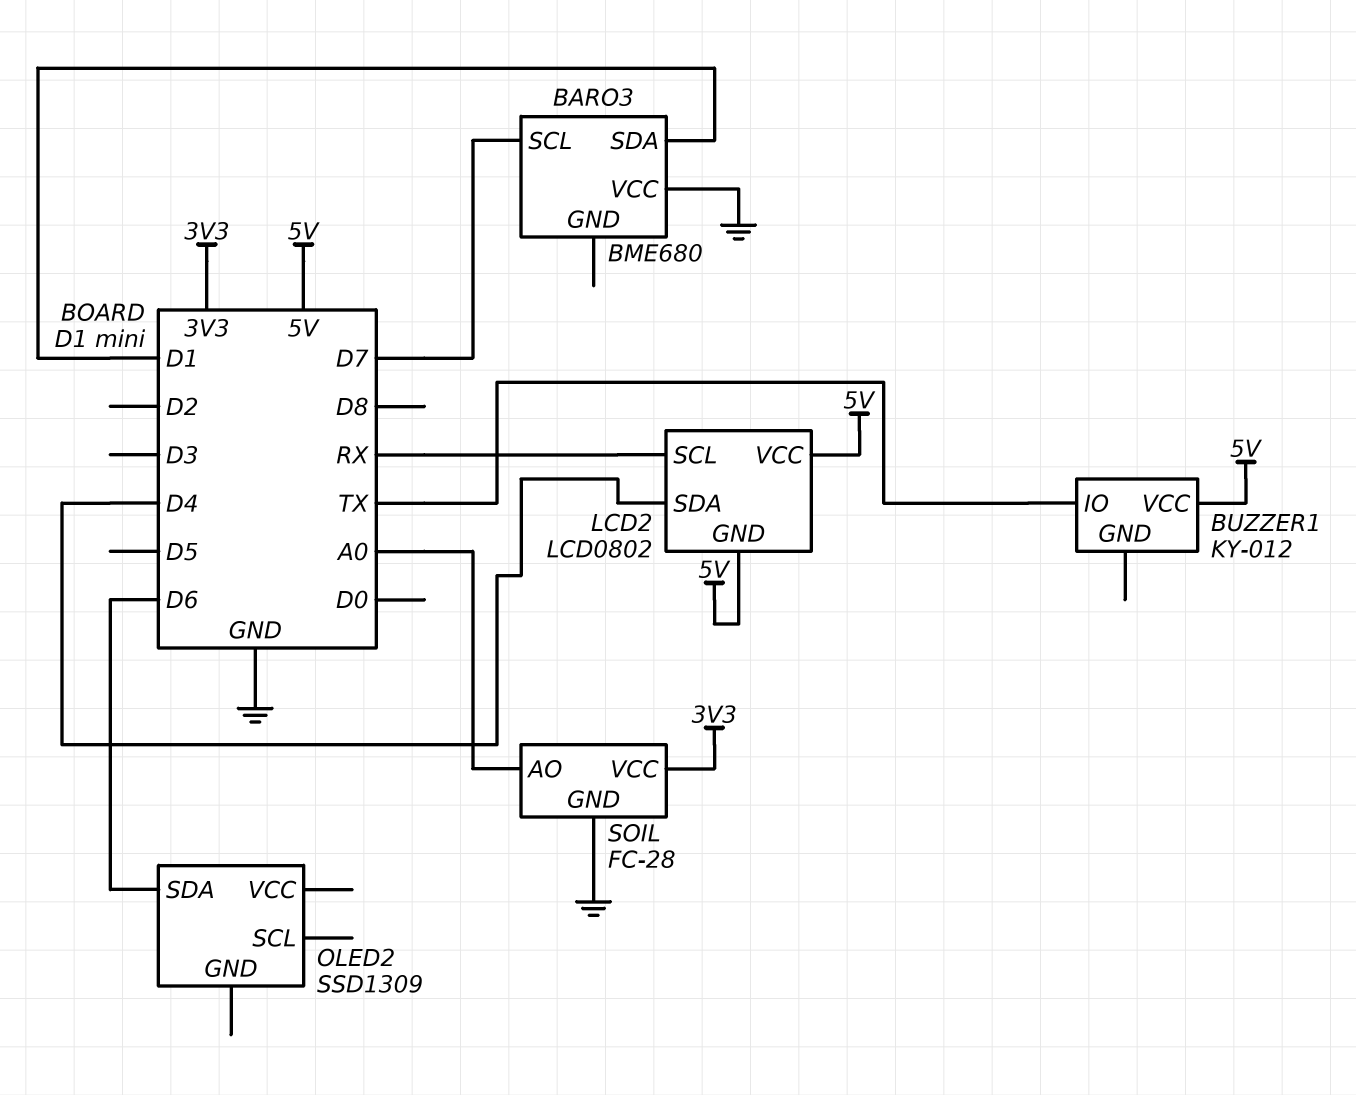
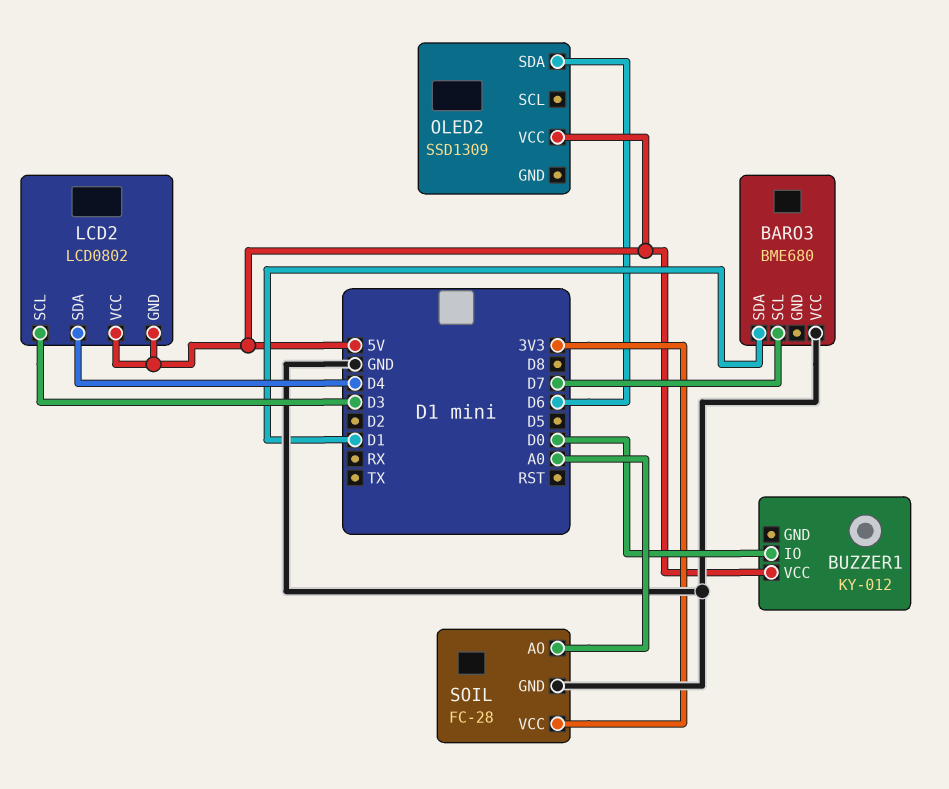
BUZZER1 pin IO: TX -> D0
LCD2 pin SCL: RX -> D3
OLED2 pin VCC: none -> 5V

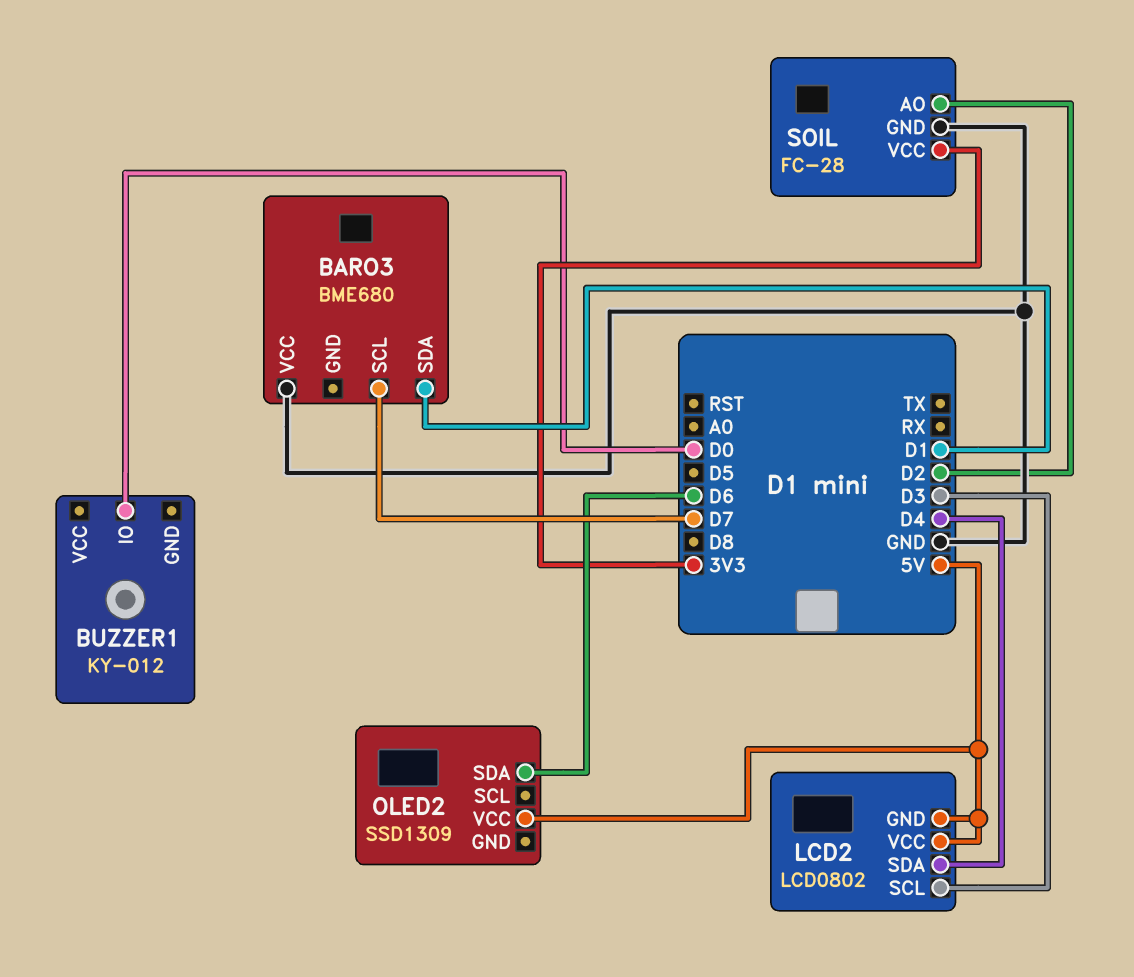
BUZZER1 pin VCC: 5V -> none
SOIL pin AO: A0 -> D2

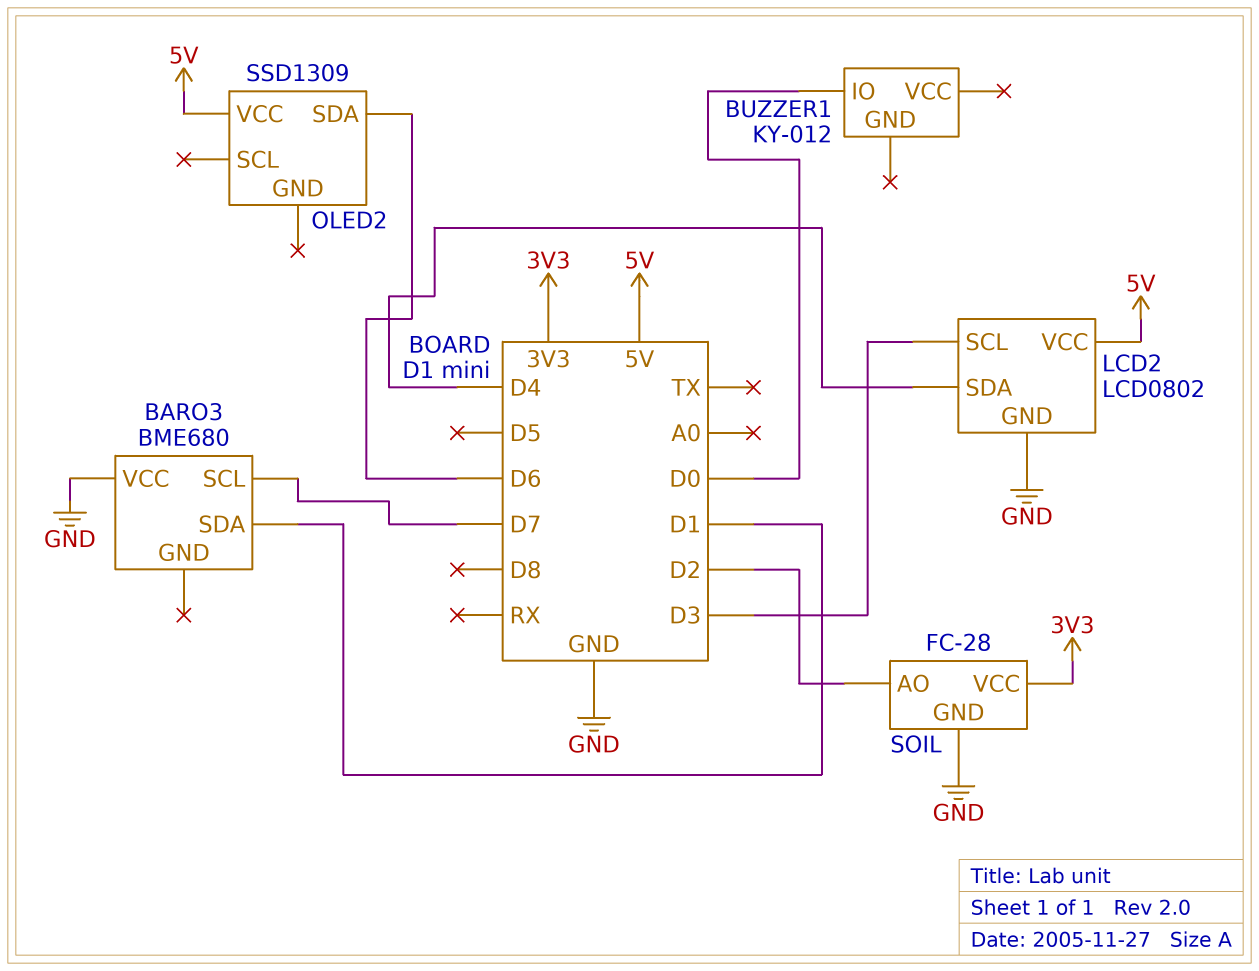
LCD2 pin GND: 5V -> GND

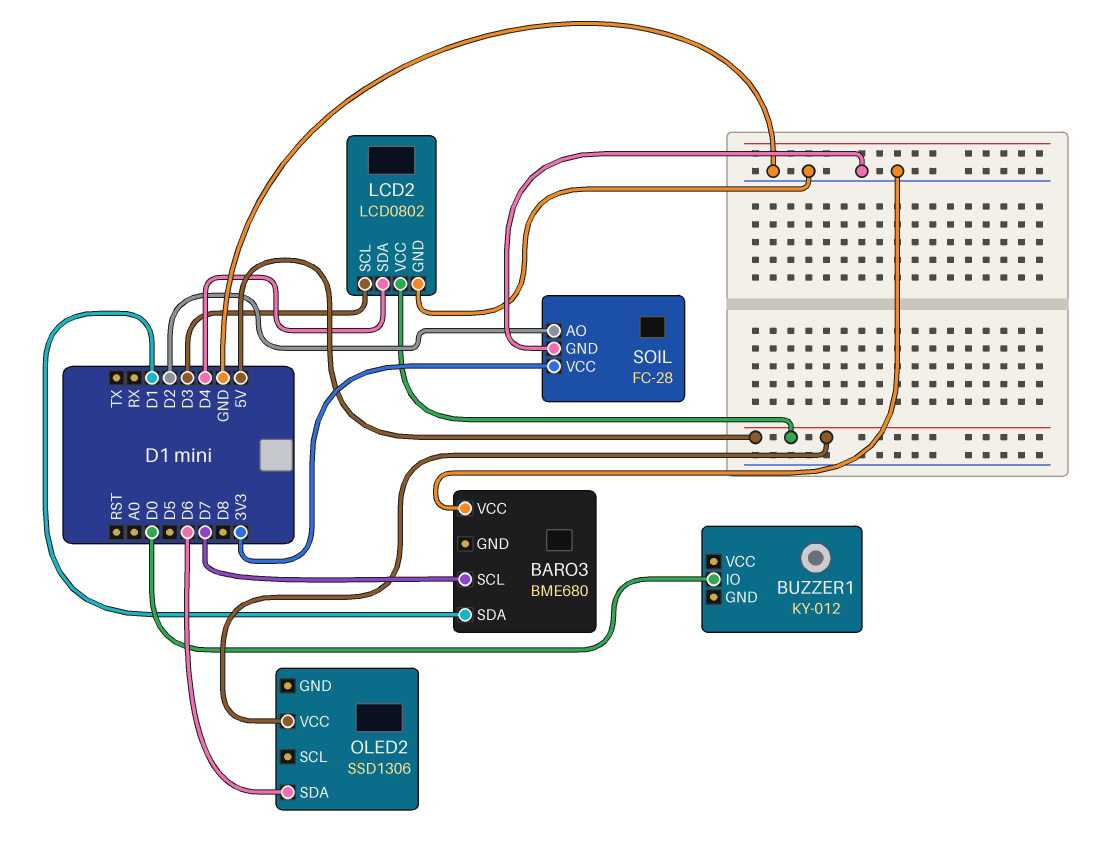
OLED2: SSD1309 -> SSD1306

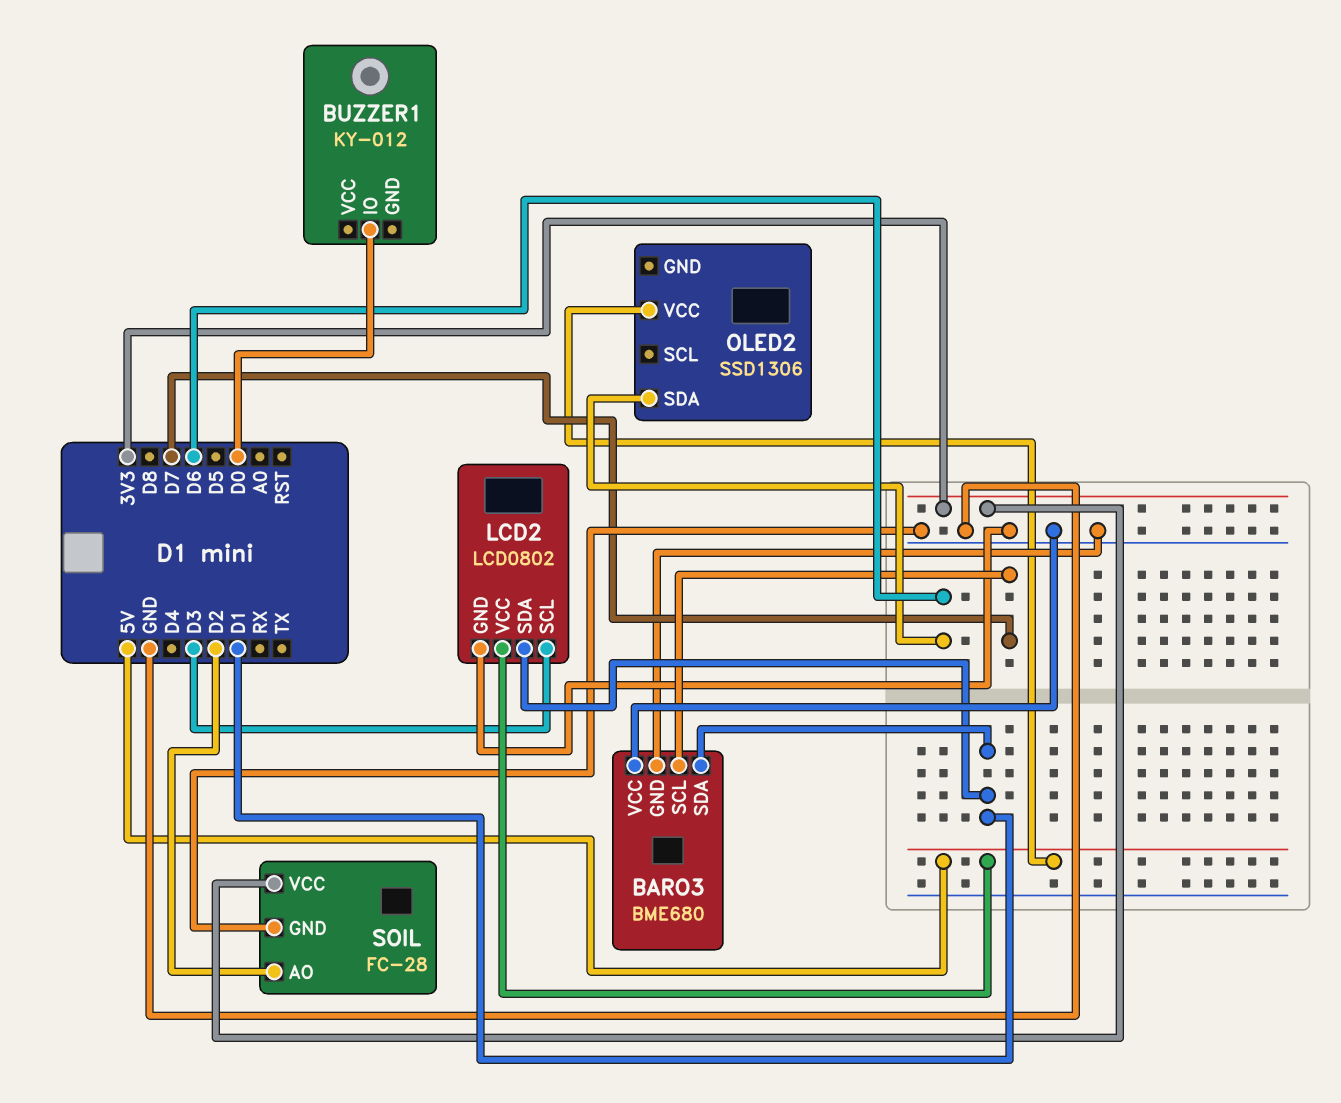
BARO3 pin GND: none -> GND
LCD2 pin SDA: D4 -> D1

